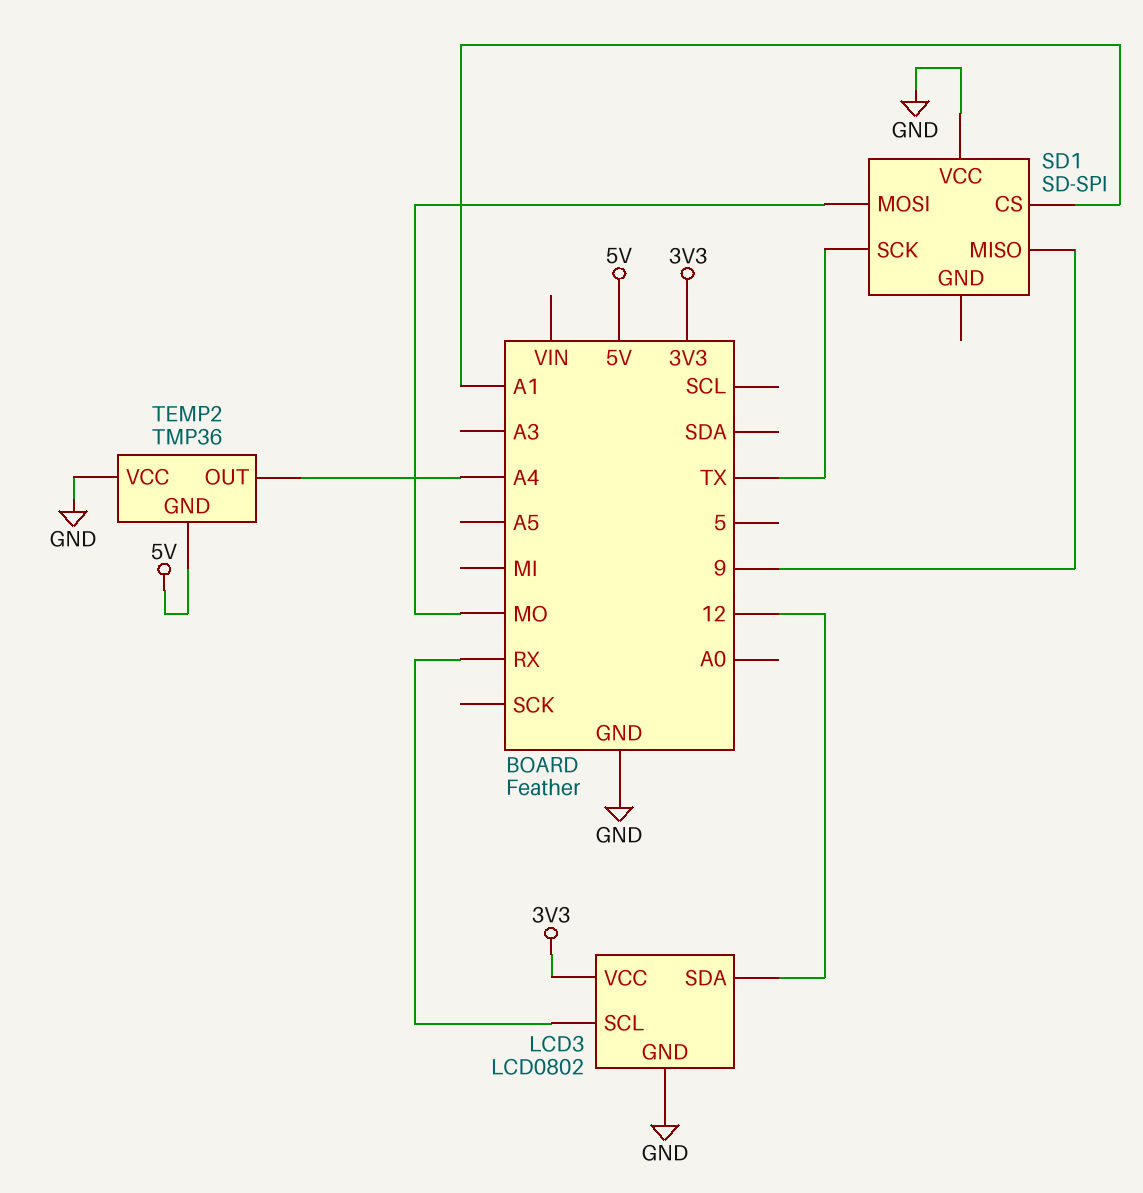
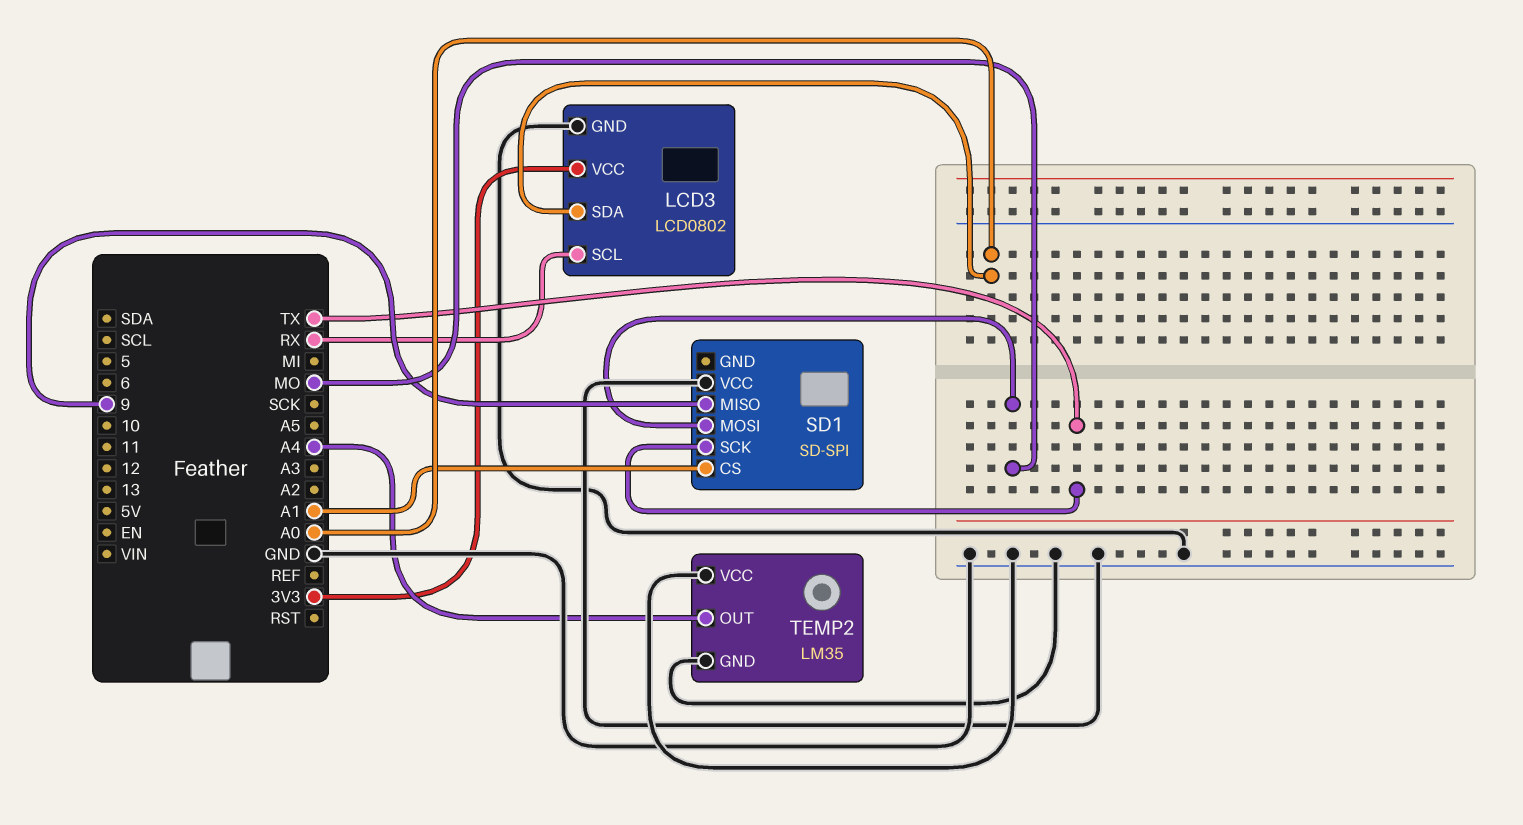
LCD3 pin SDA: 12 -> A0
TEMP2: TMP36 -> LM35
TEMP2 pin GND: 5V -> GND

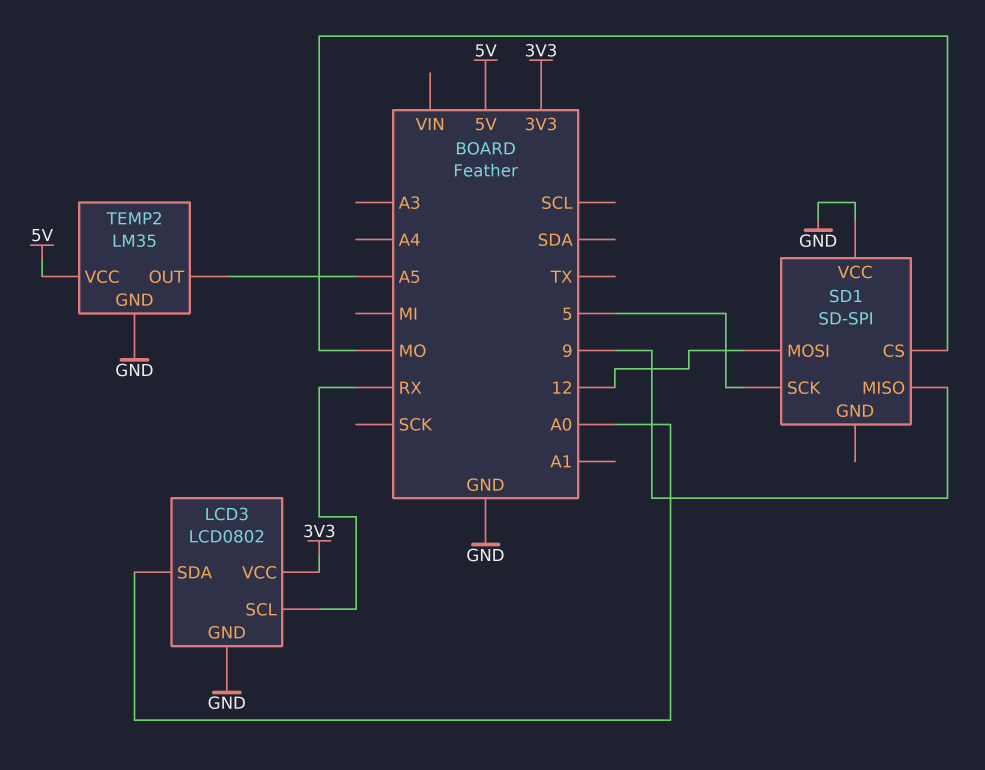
SD1 pin CS: A1 -> MO
SD1 pin MOSI: MO -> 12
SD1 pin SCK: TX -> 5
TEMP2 pin OUT: A4 -> A5
TEMP2 pin VCC: GND -> 5V

